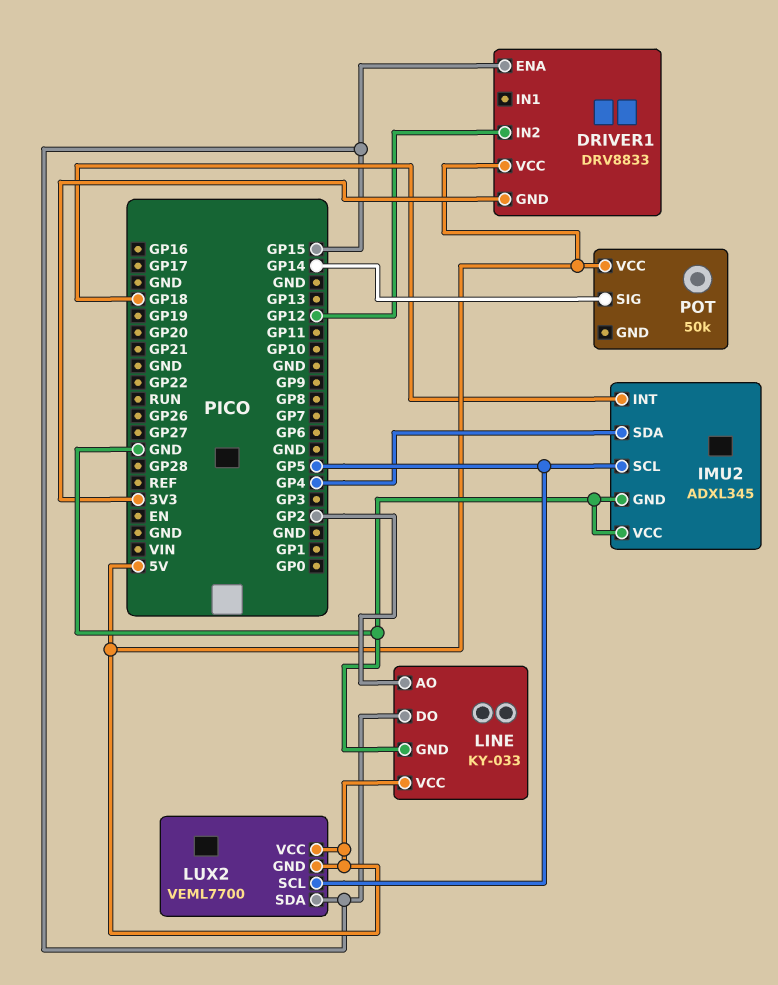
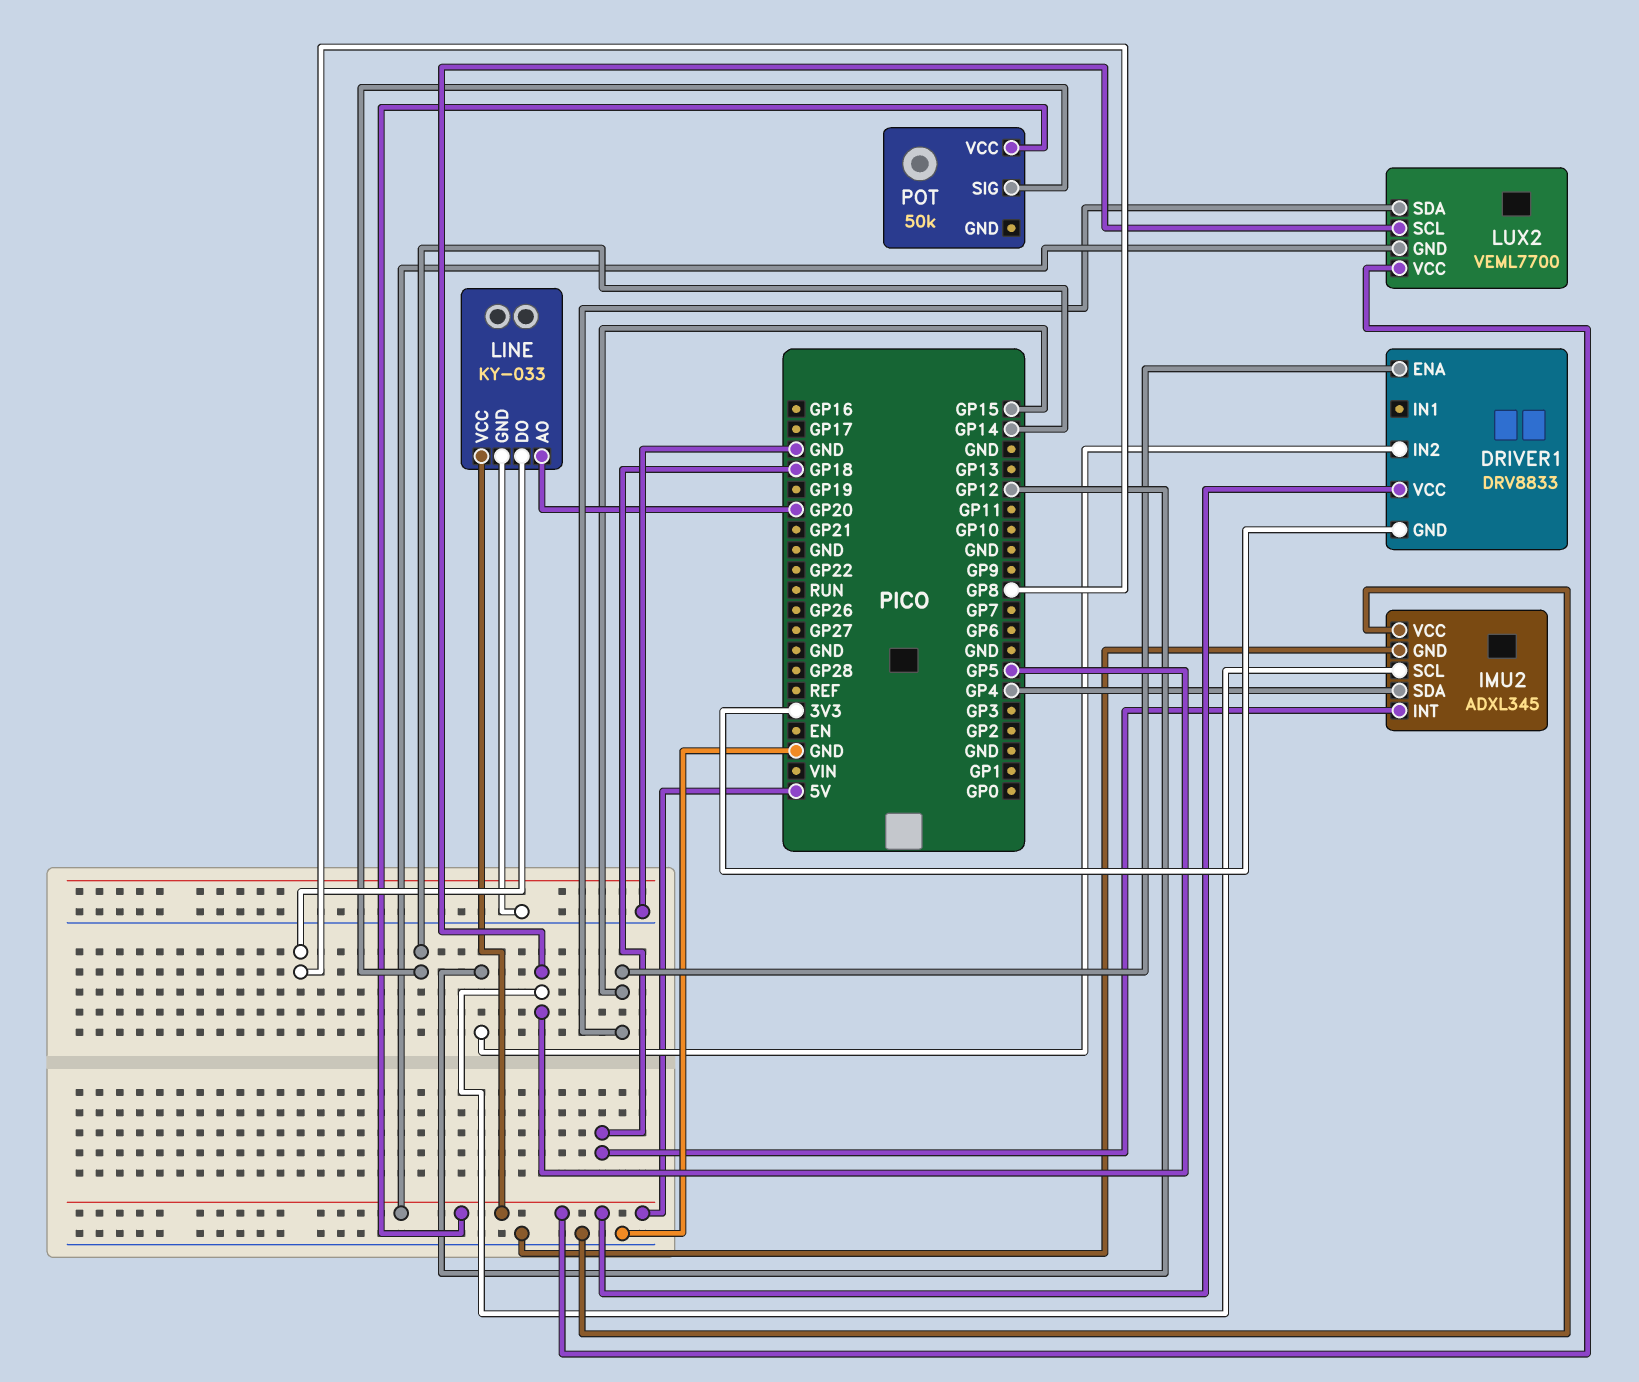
LINE pin AO: GP2 -> GP20
LINE pin DO: GP15 -> GP8

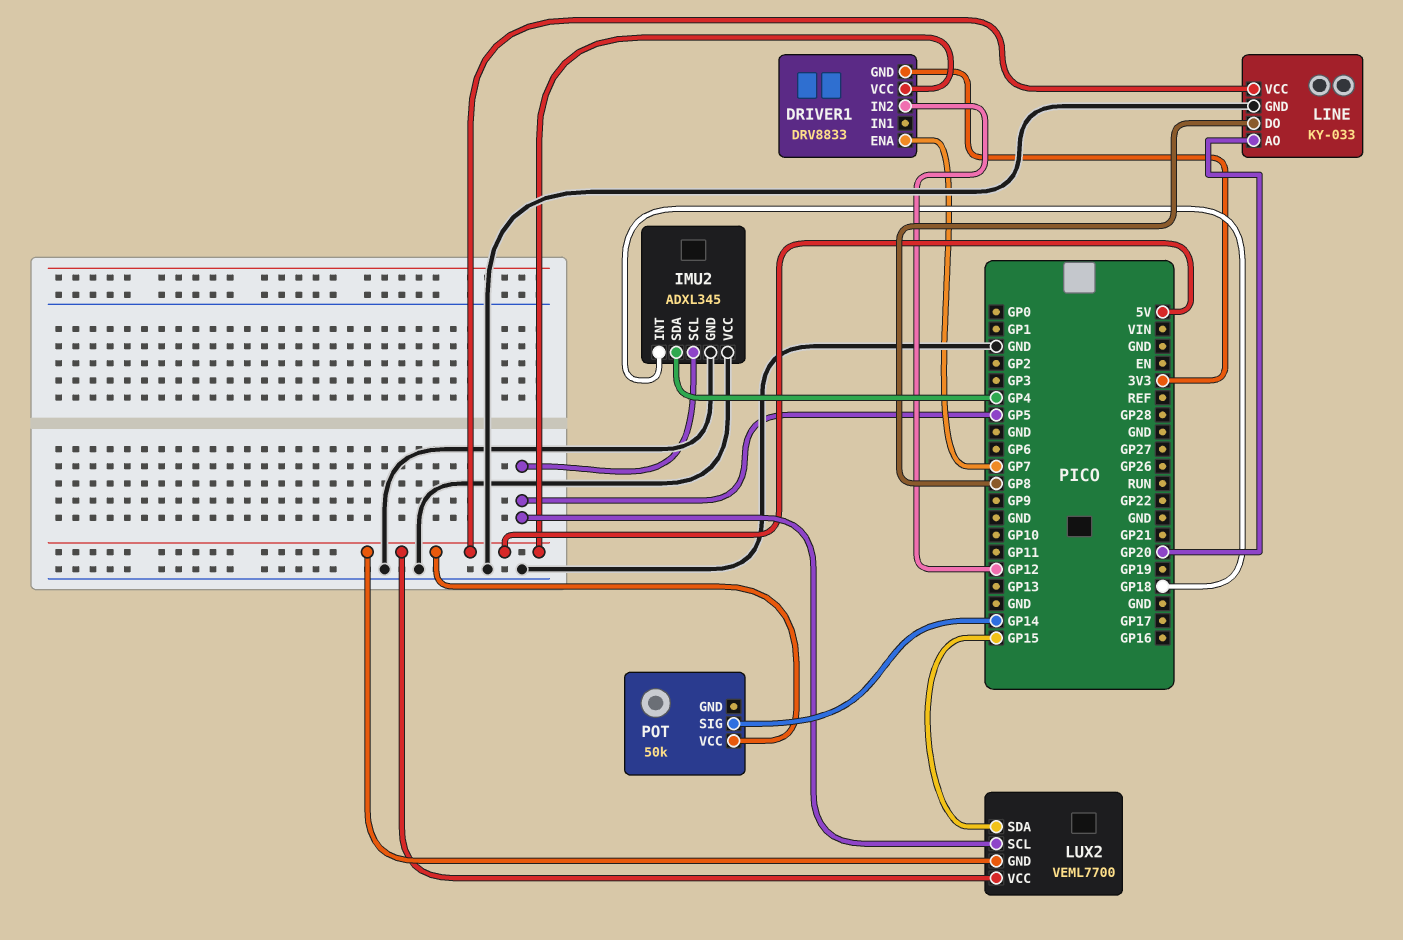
DRIVER1 pin ENA: GP15 -> GP7

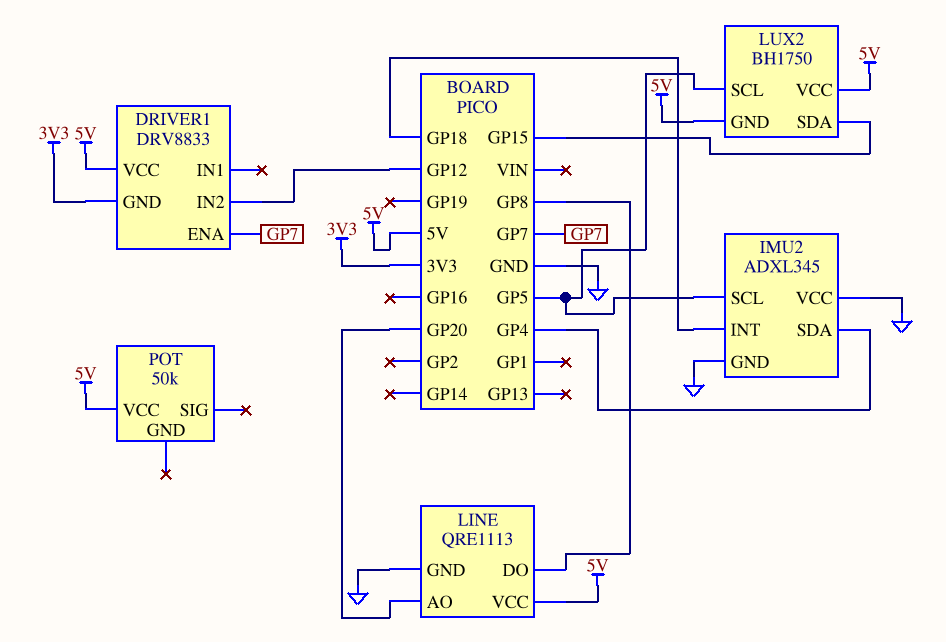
LINE: KY-033 -> QRE1113
LUX2: VEML7700 -> BH1750
POT pin SIG: GP14 -> none

